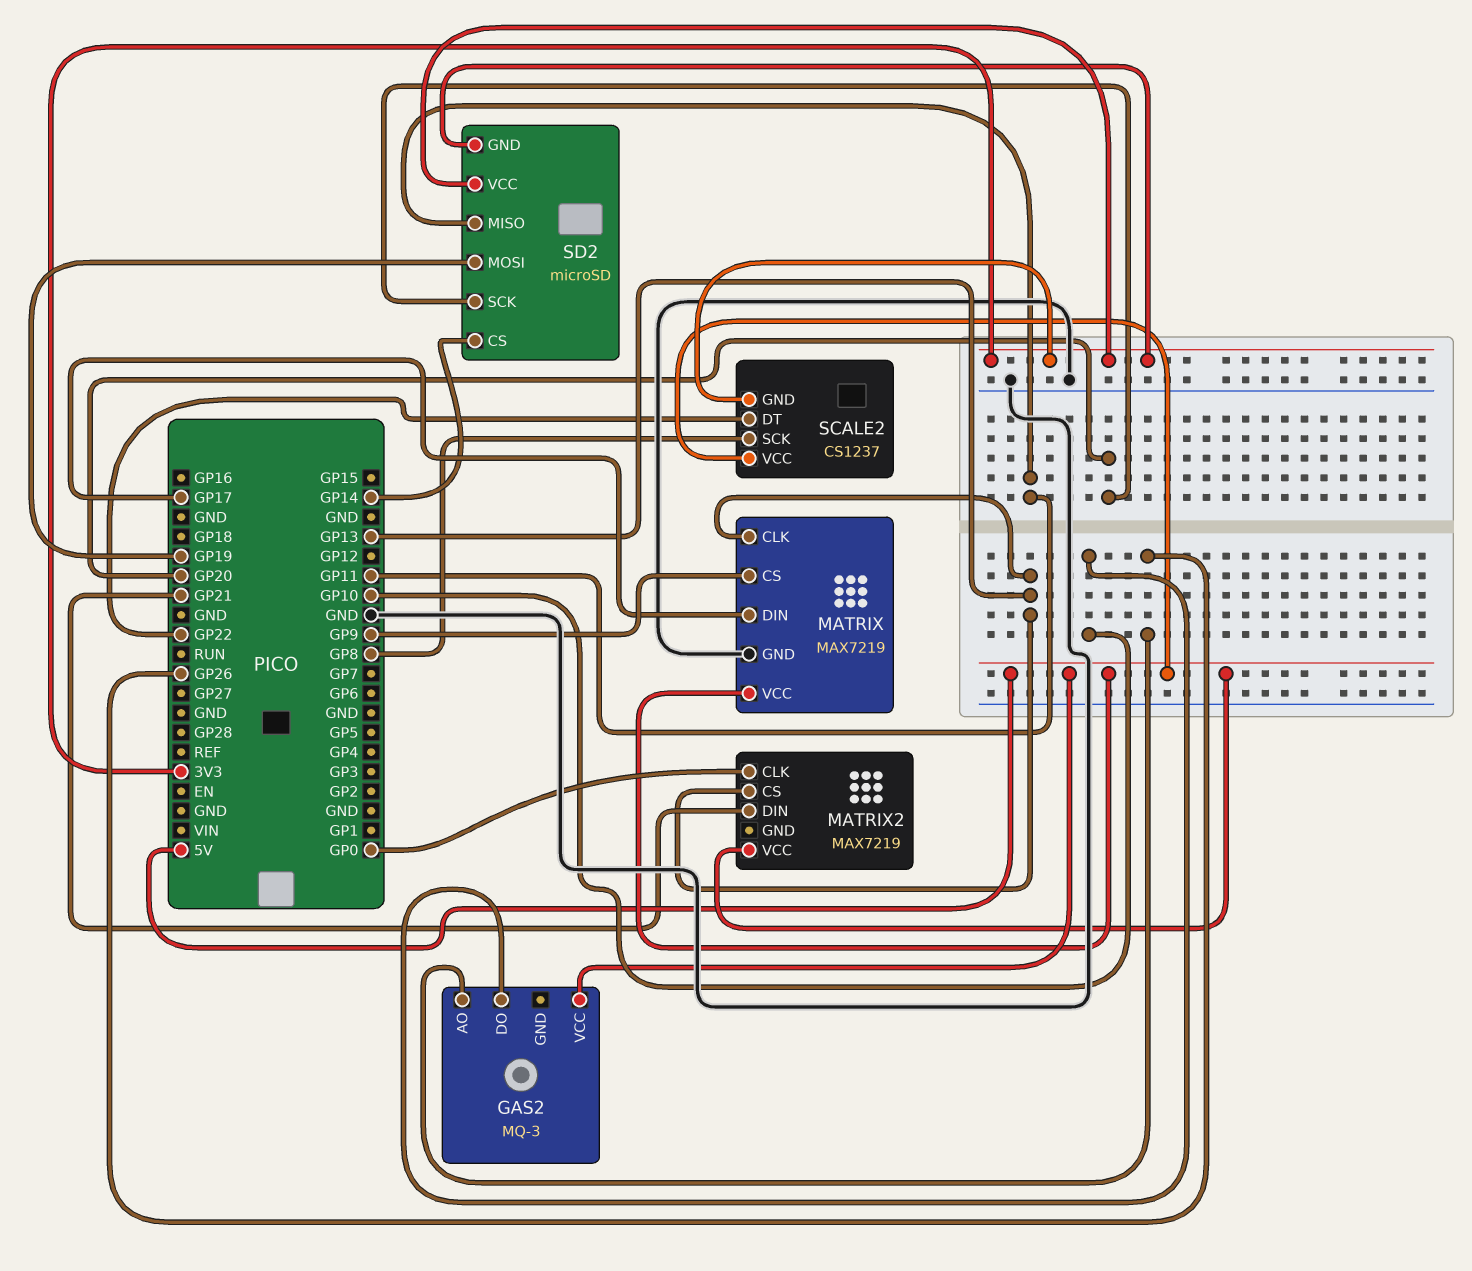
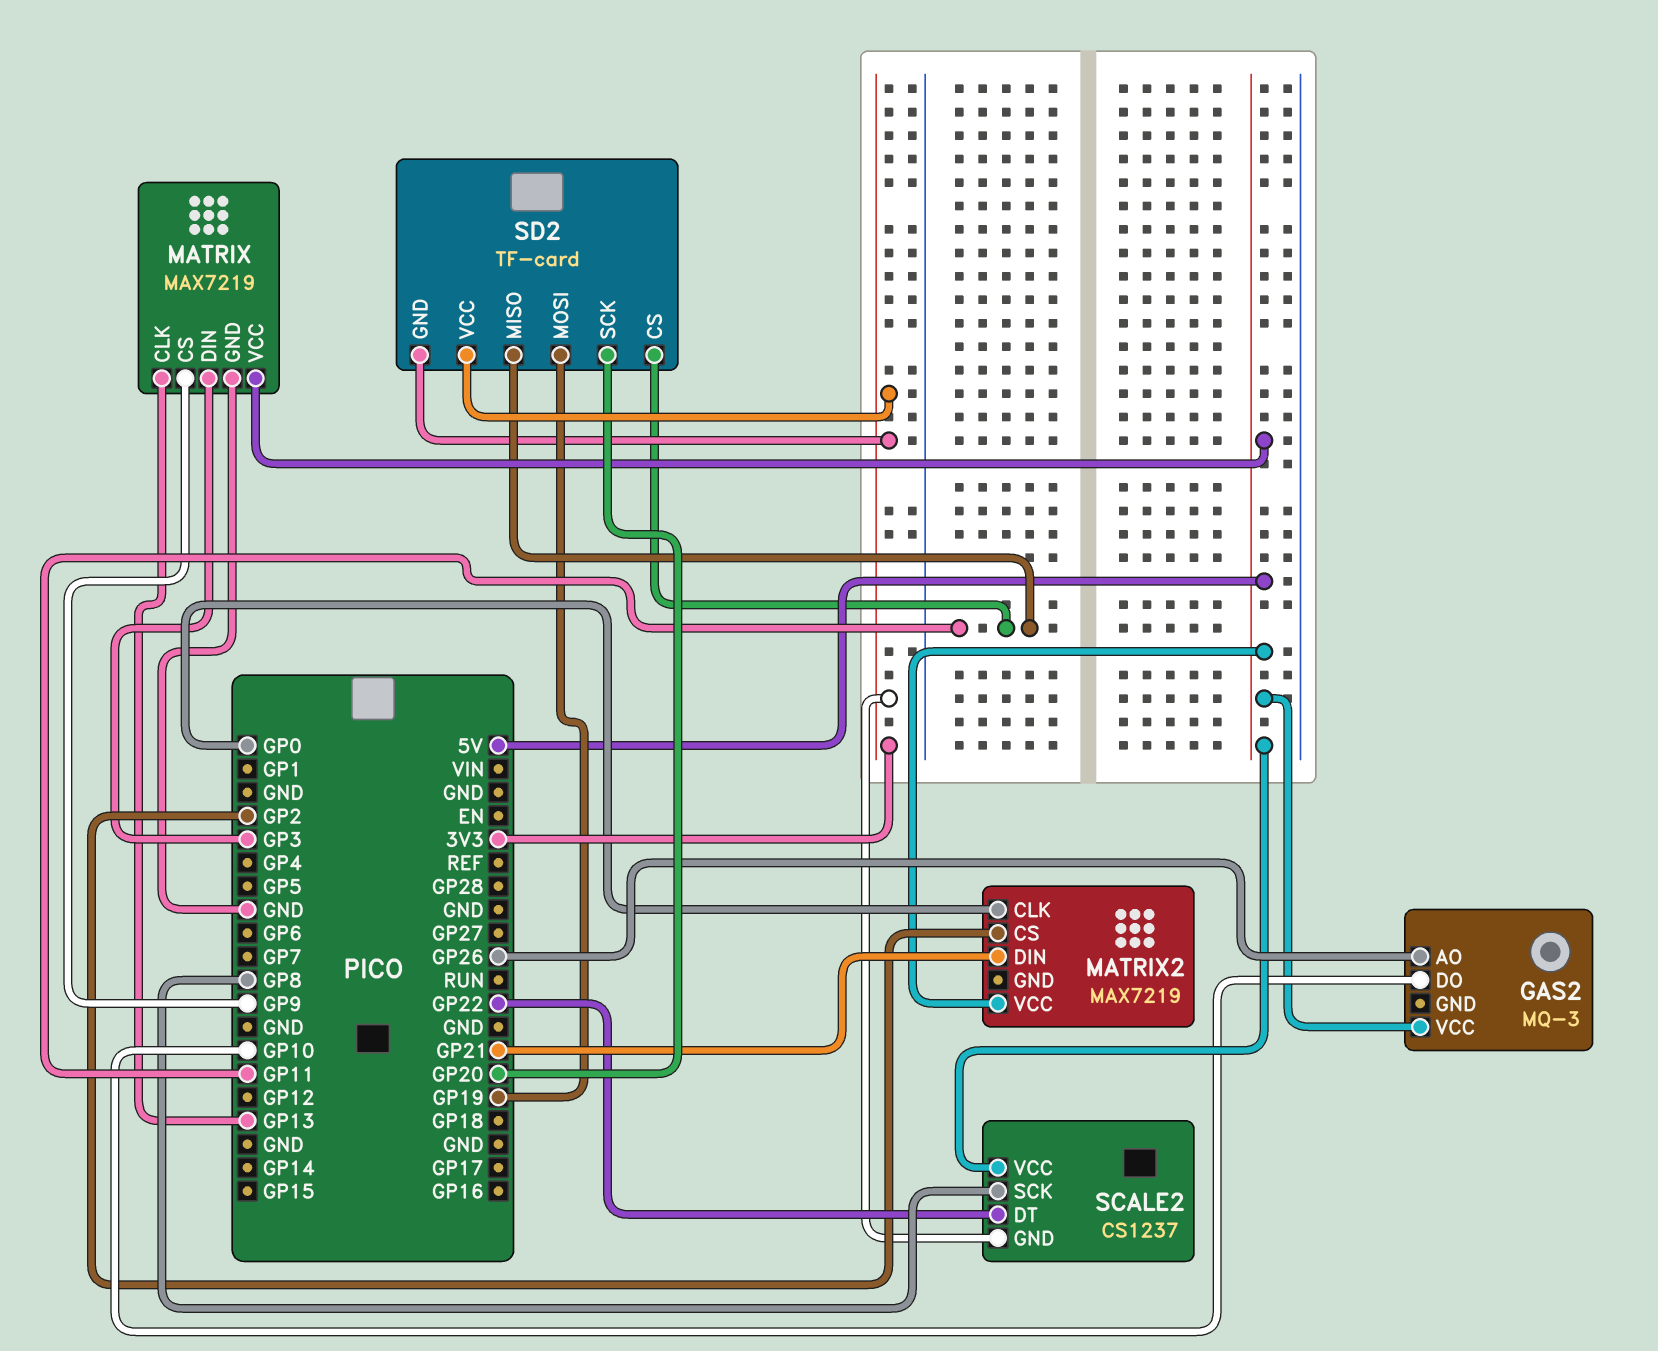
MATRIX pin DIN: GP17 -> GP3
MATRIX2 pin CS: GP13 -> GP2
SD2: microSD -> TF-card
SD2 pin CS: GP14 -> GP11

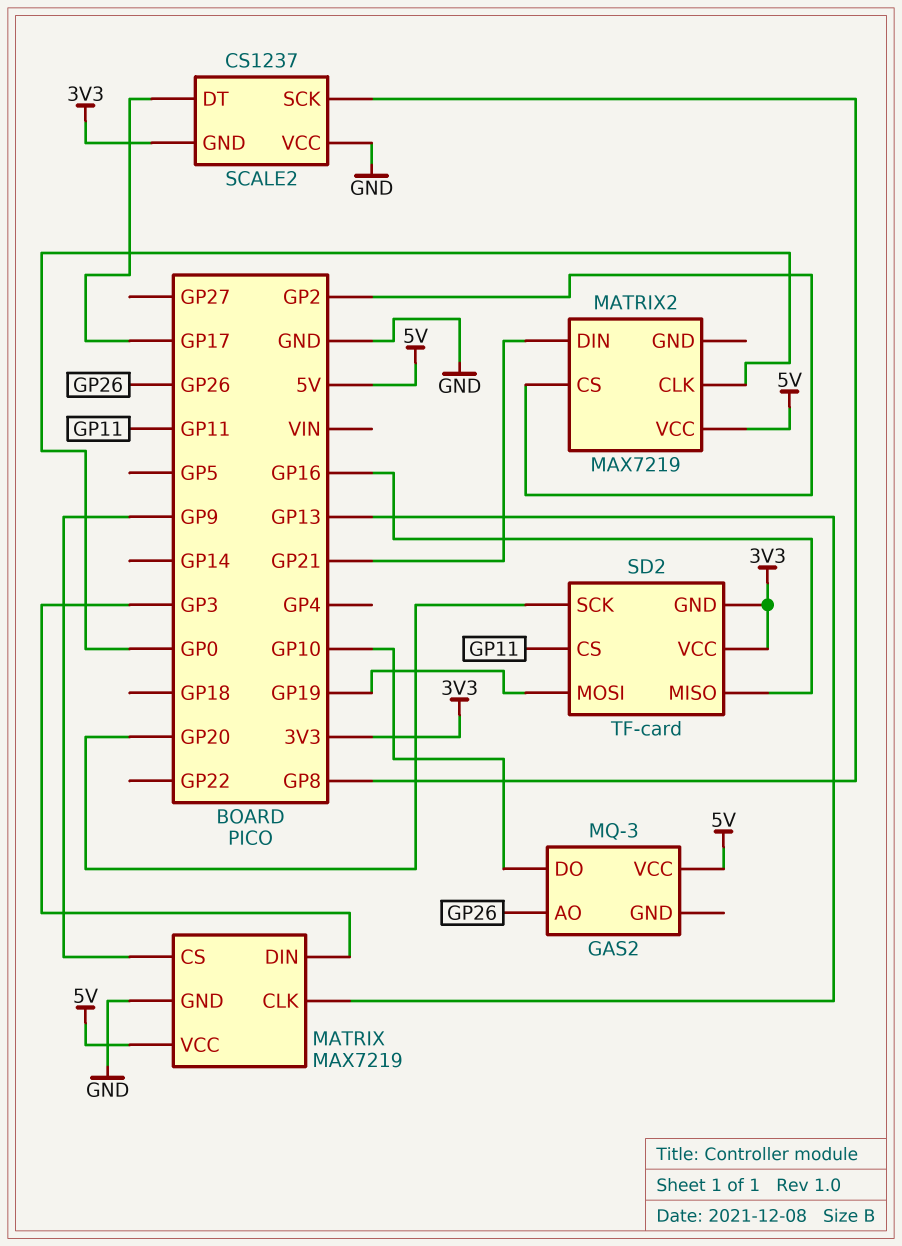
SCALE2 pin DT: GP22 -> GP17
SCALE2 pin VCC: 5V -> GND
SD2 pin MISO: GP11 -> GP16

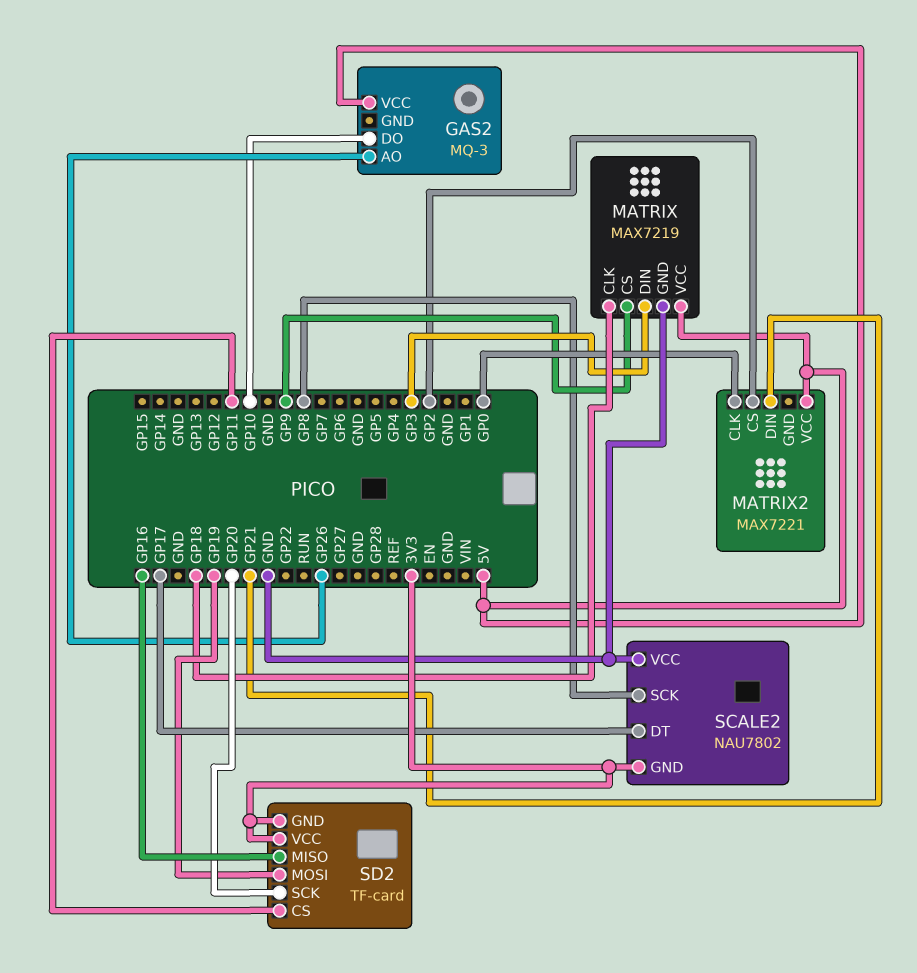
MATRIX pin CLK: GP13 -> GP18
MATRIX2: MAX7219 -> MAX7221
SCALE2: CS1237 -> NAU7802

